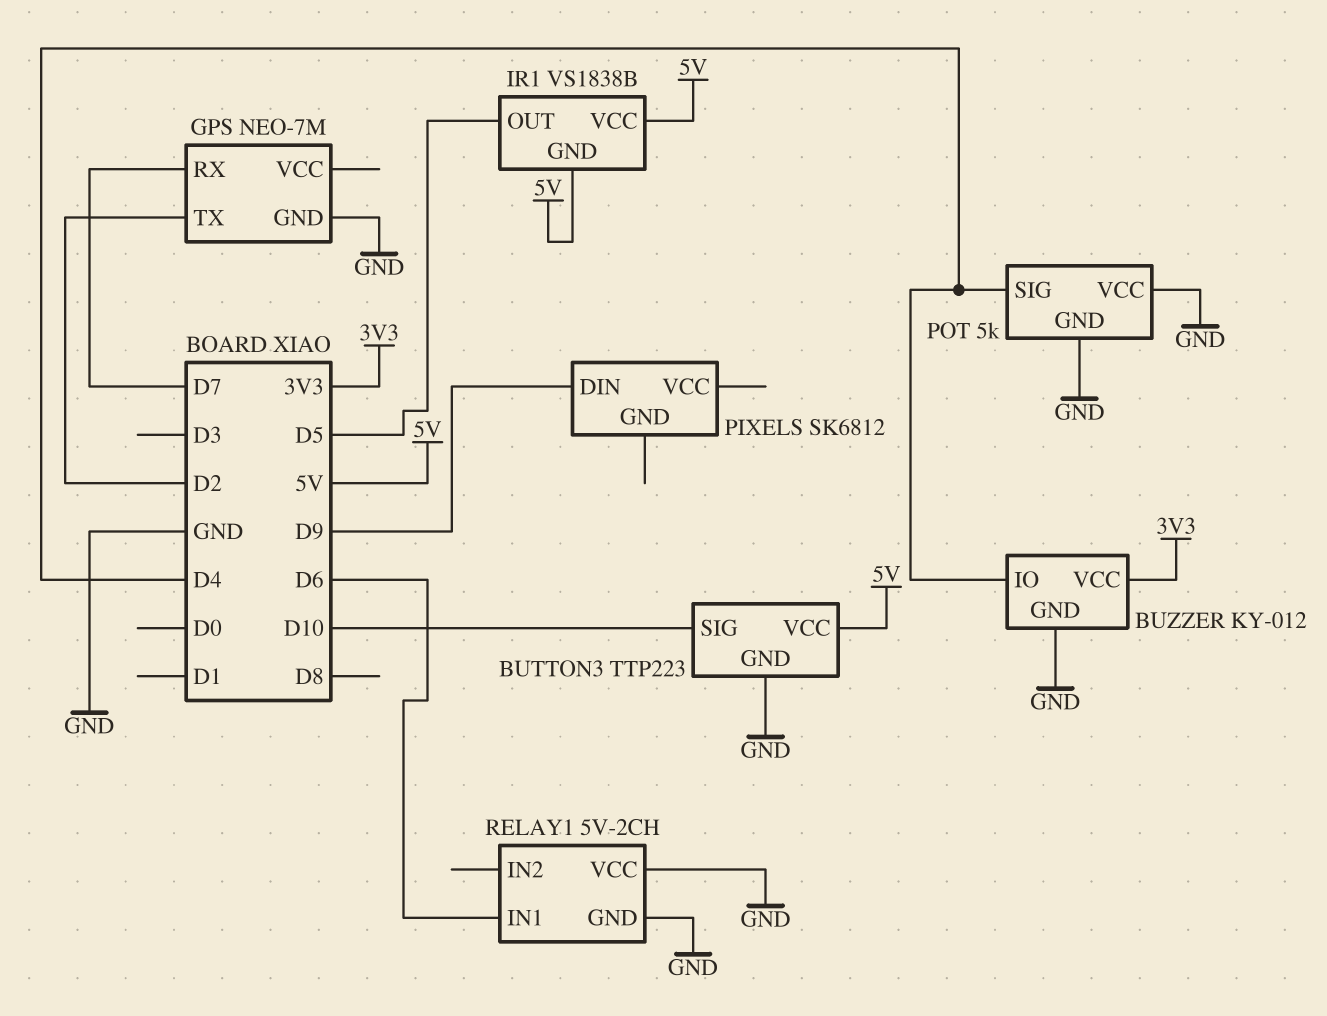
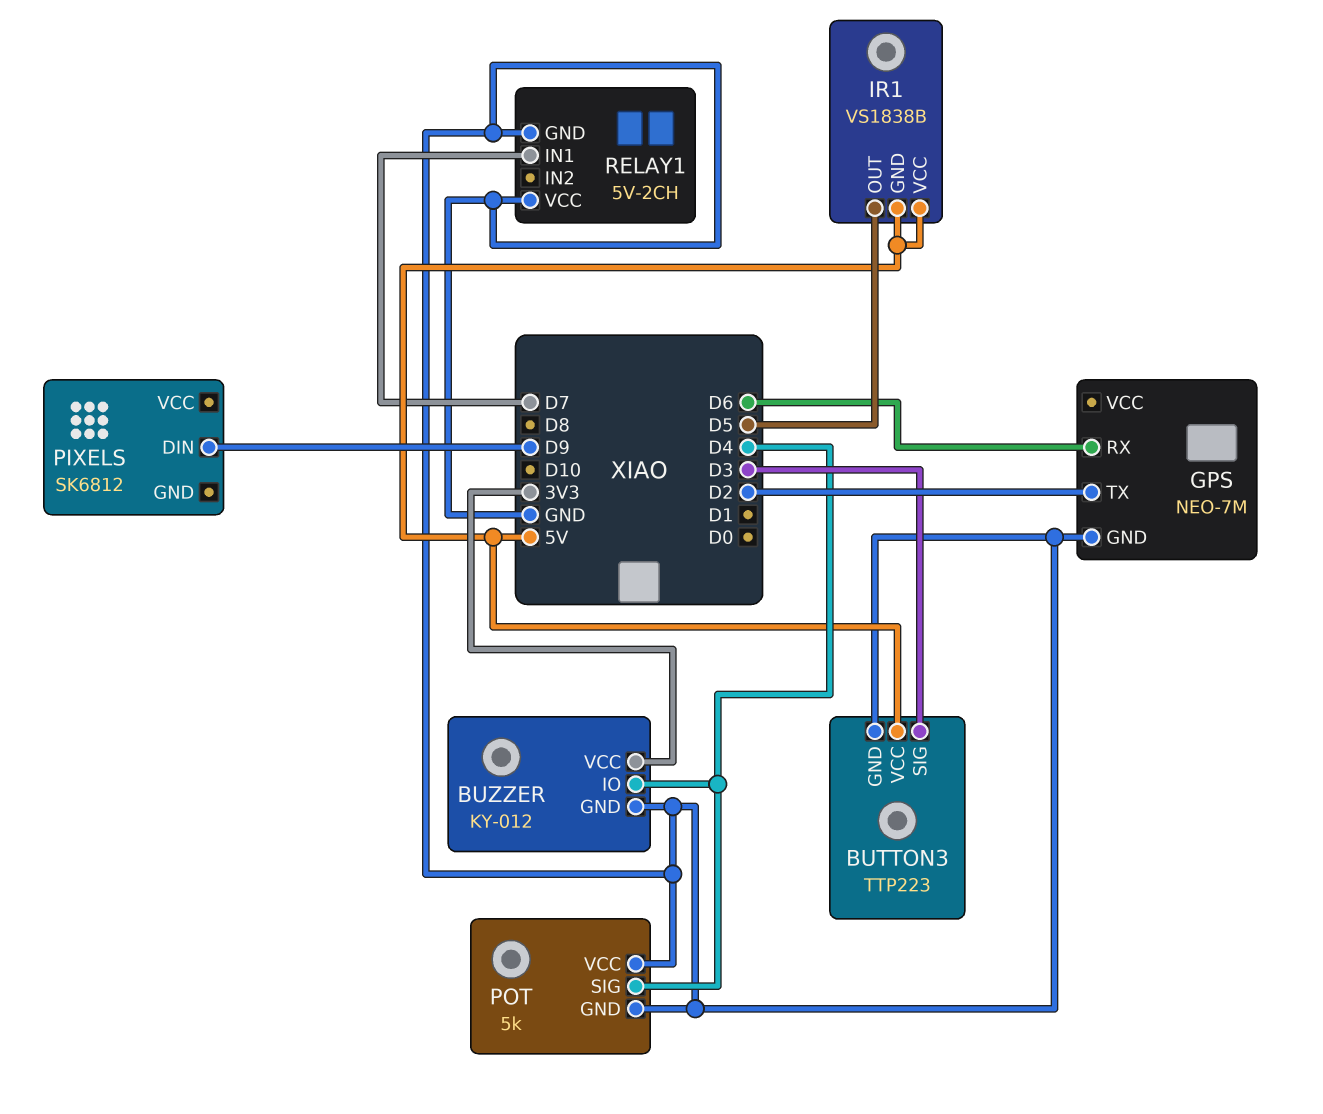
BUTTON3 pin SIG: D10 -> D3
GPS pin RX: D7 -> D6
RELAY1 pin IN1: D6 -> D7

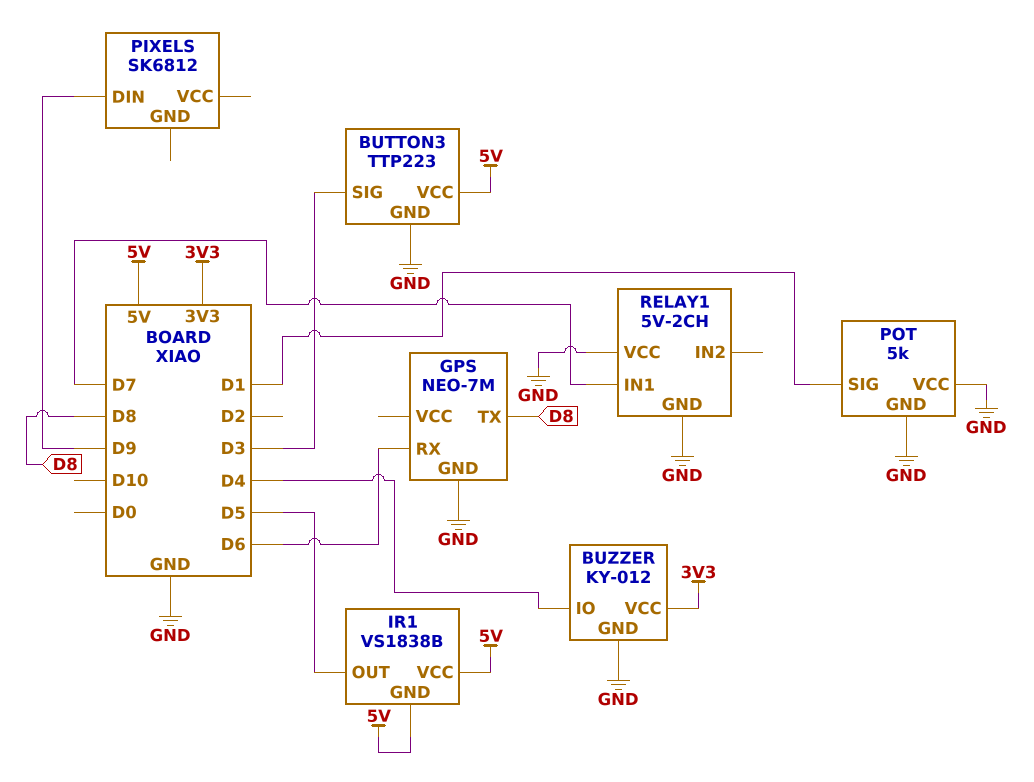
GPS pin TX: D2 -> D8
POT pin SIG: D4 -> D1

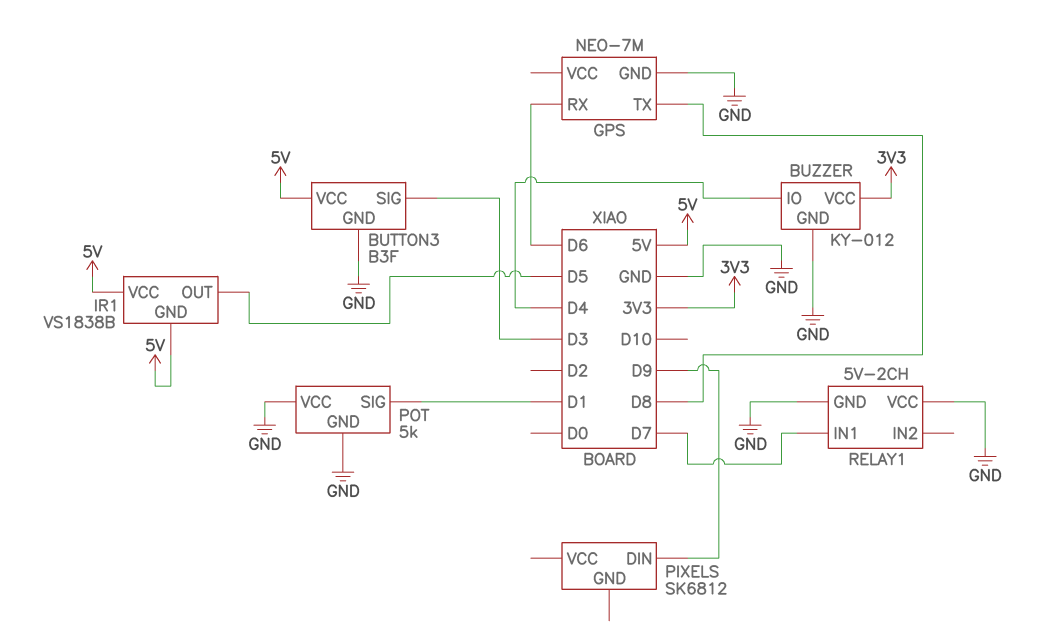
BUTTON3: TTP223 -> B3F

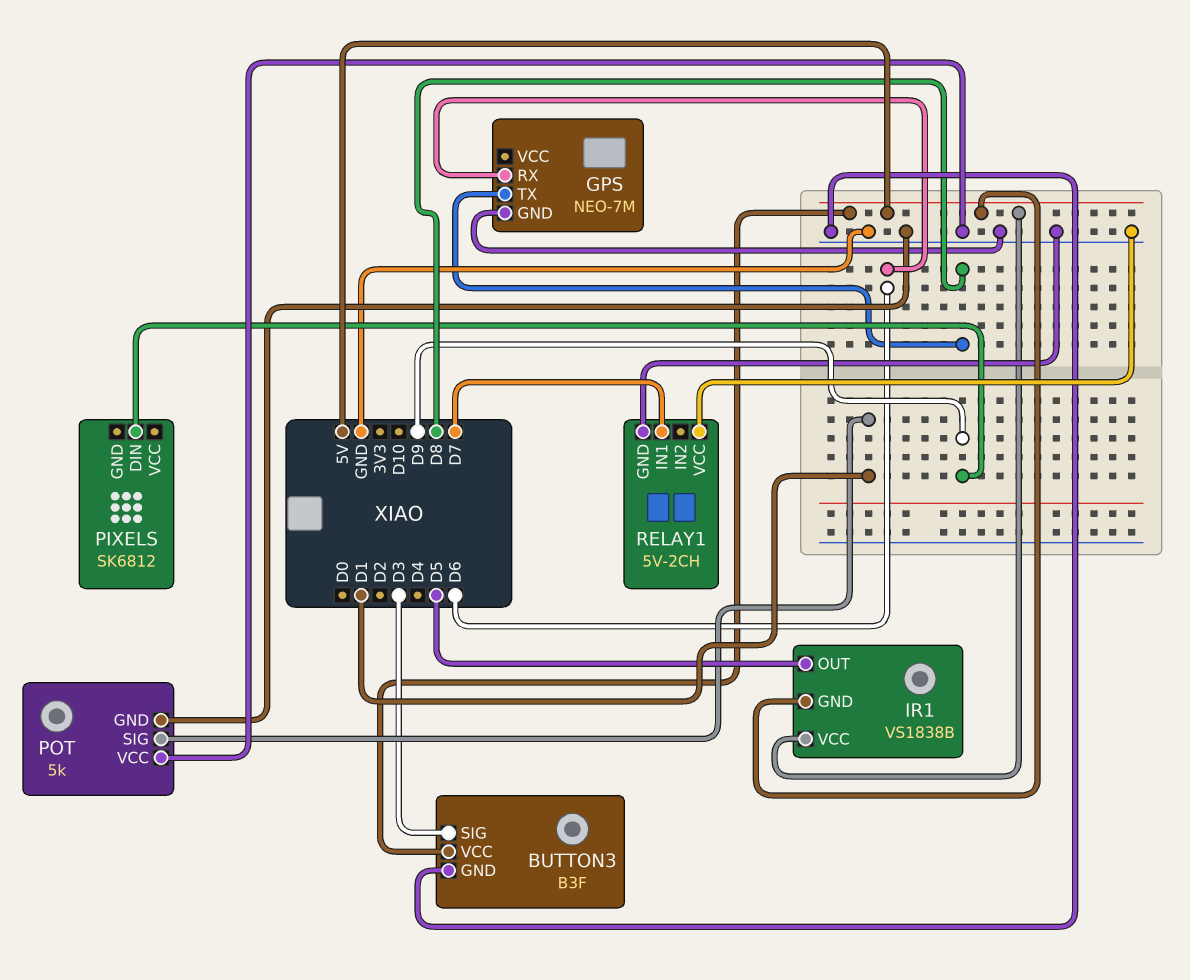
BUZZER: KY-012 -> none
BUZZER pin GND: GND -> none
BUZZER pin IO: D4 -> none
BUZZER pin VCC: 3V3 -> none

